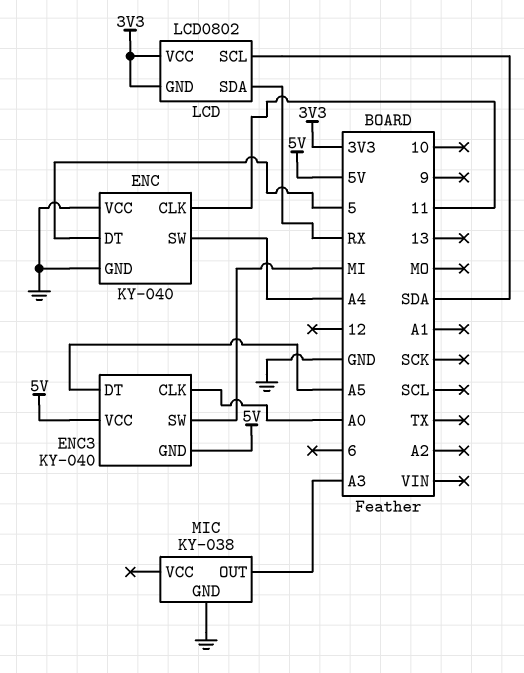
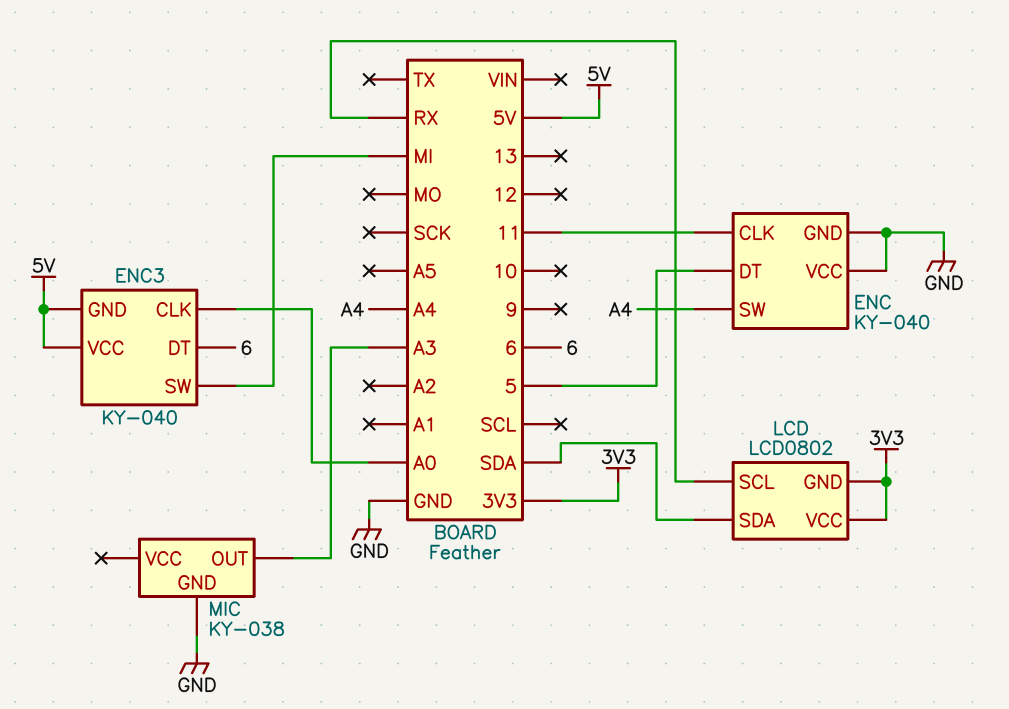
ENC3 pin DT: A5 -> 6
LCD pin SCL: SDA -> RX
LCD pin SDA: RX -> SDA

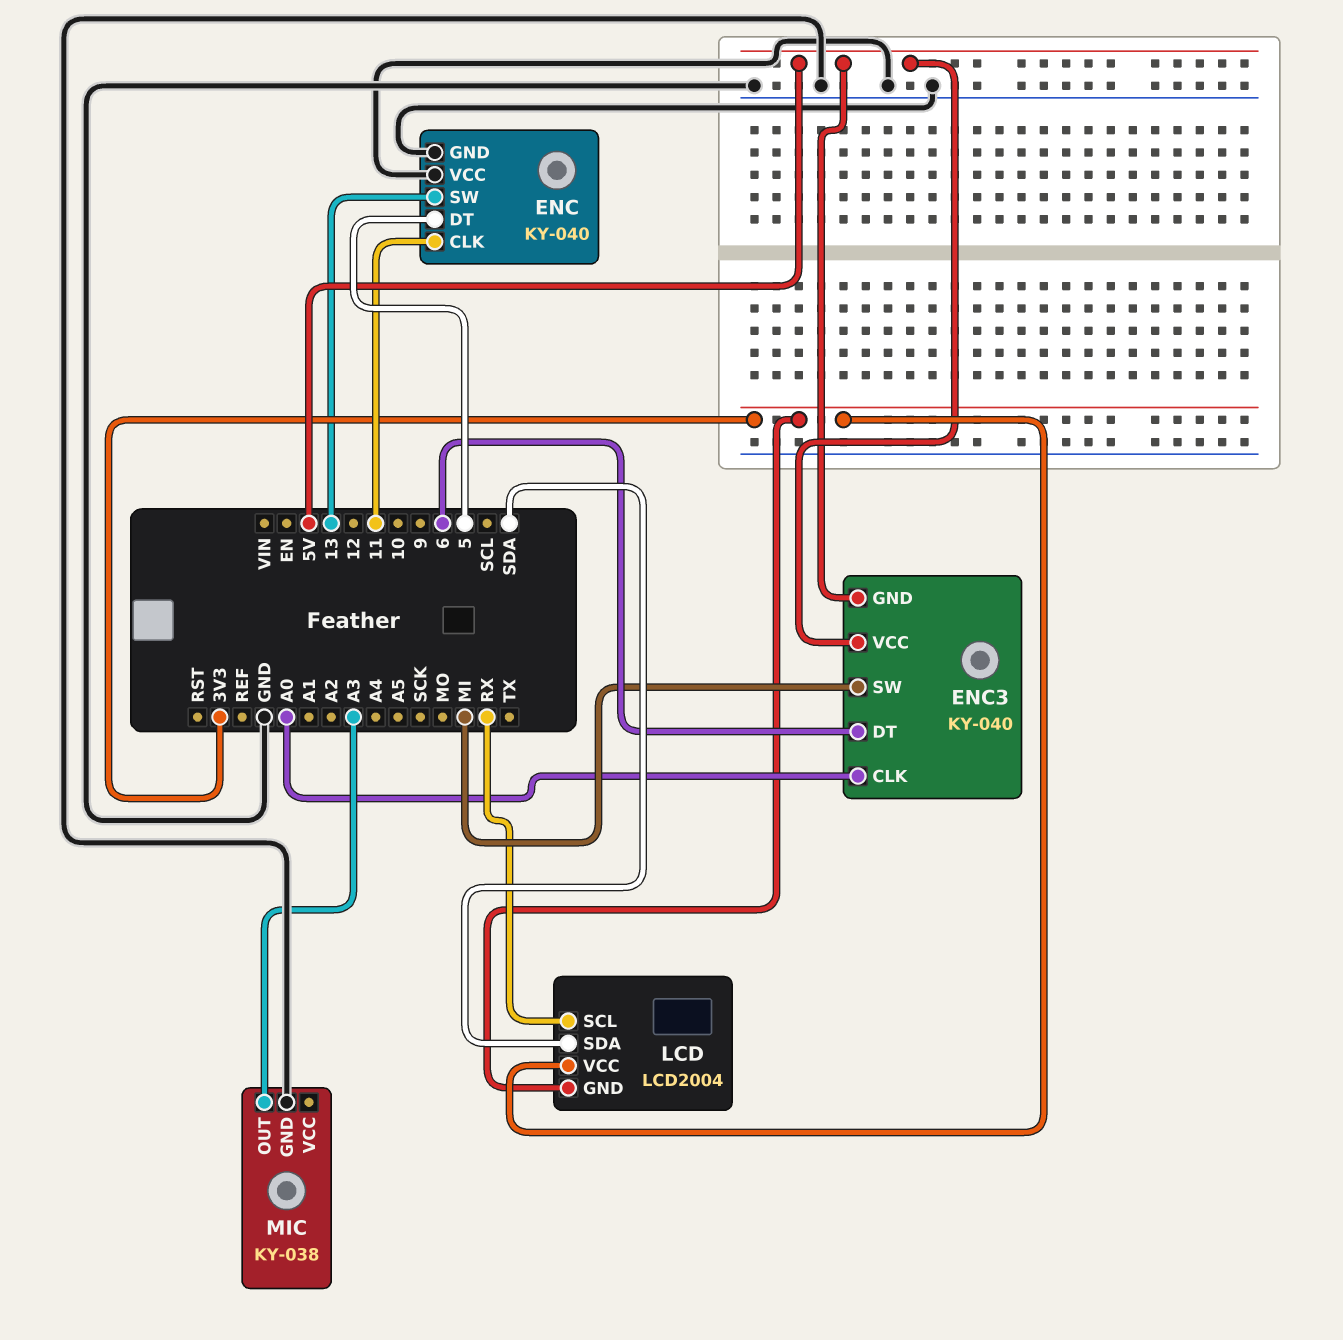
ENC pin SW: A4 -> 13
LCD: LCD0802 -> LCD2004

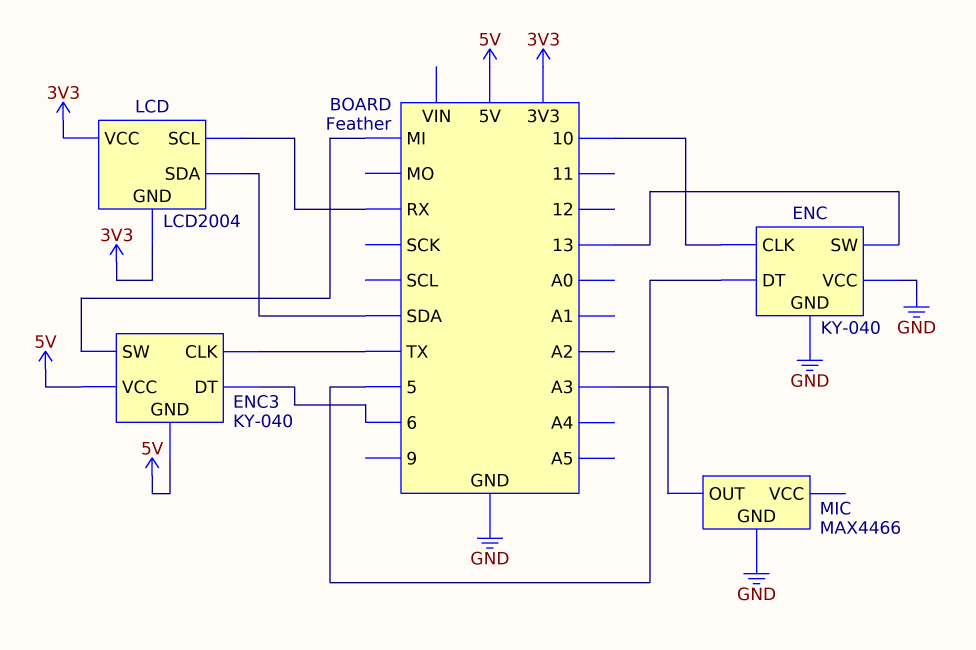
ENC pin CLK: 11 -> 10
ENC3 pin CLK: A0 -> TX
MIC: KY-038 -> MAX4466

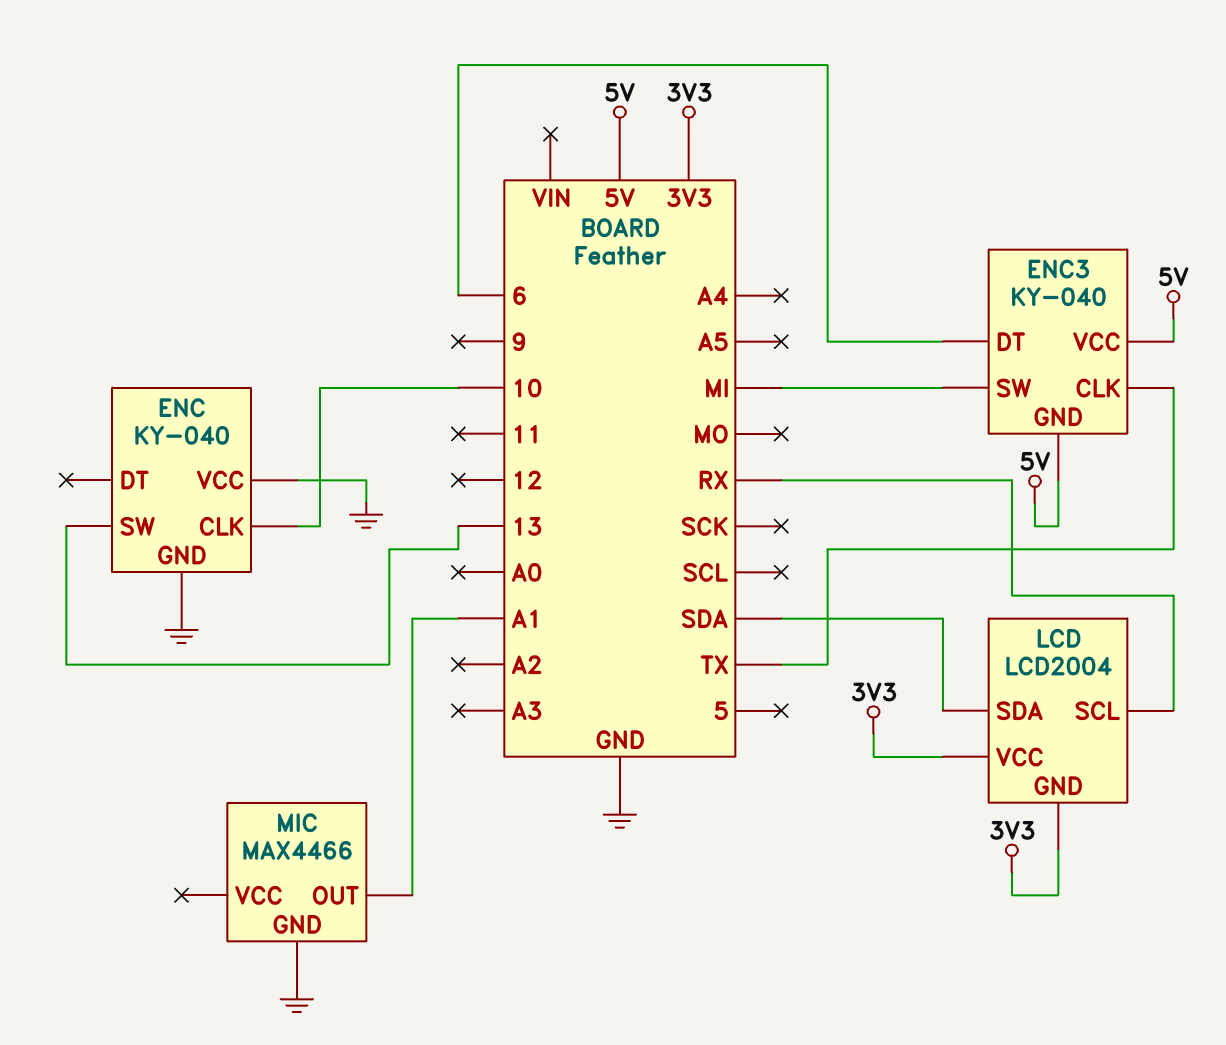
ENC pin DT: 5 -> none
MIC pin OUT: A3 -> A1

